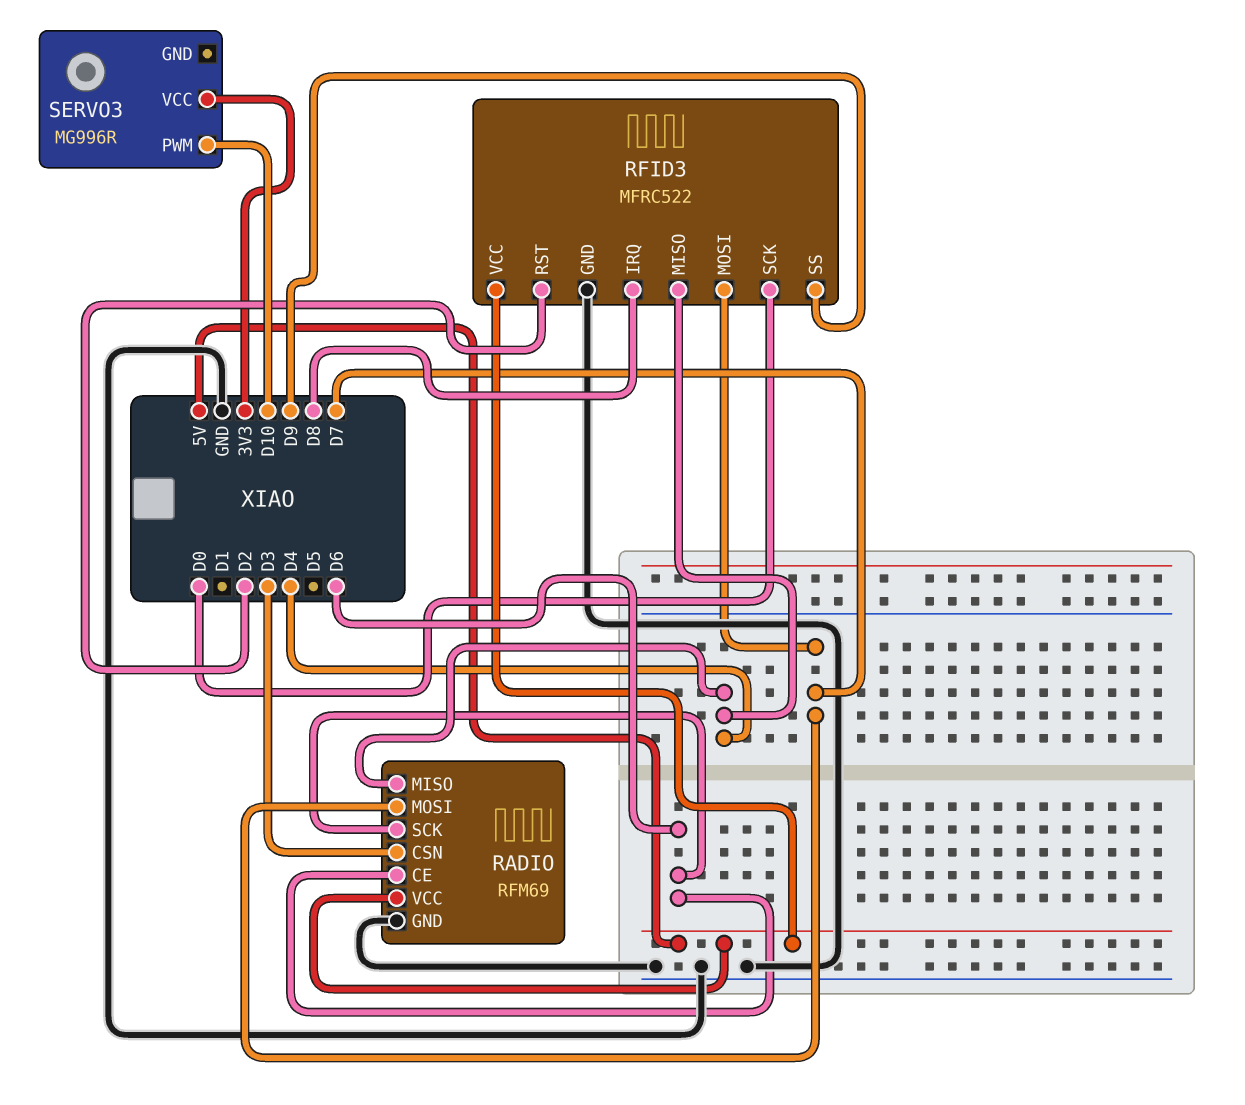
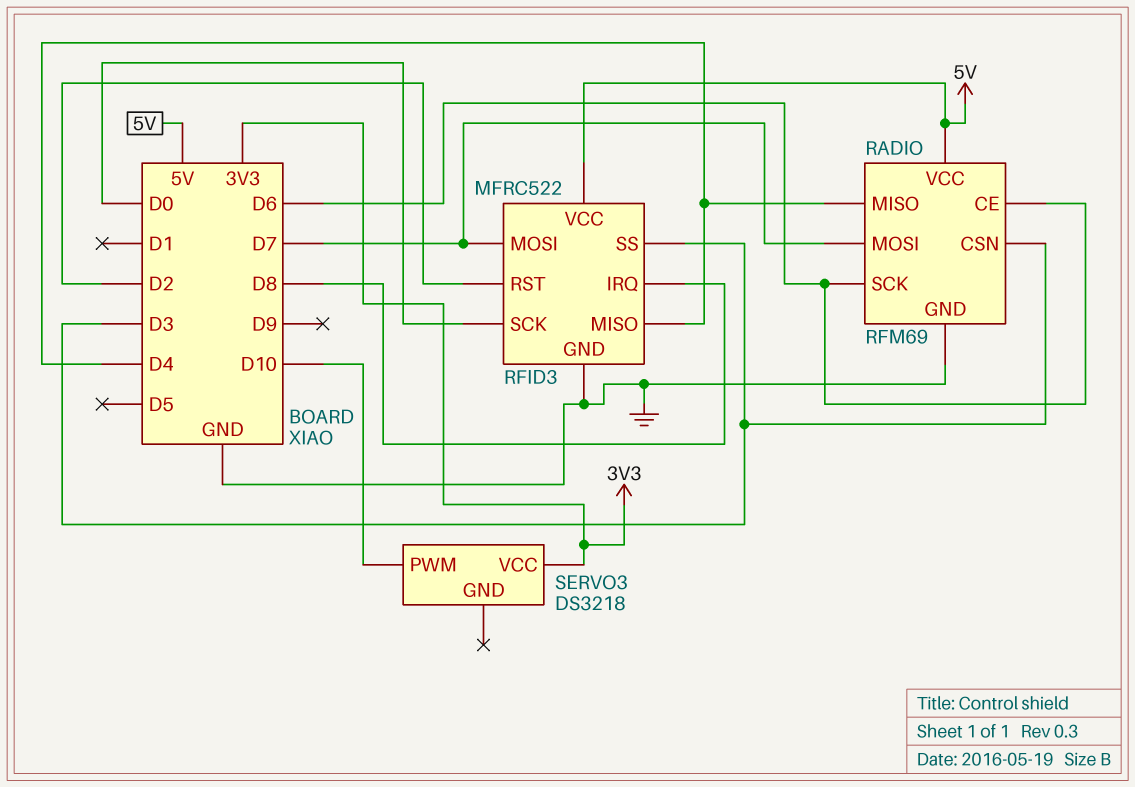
RFID3 pin SS: D9 -> D3
SERVO3: MG996R -> DS3218

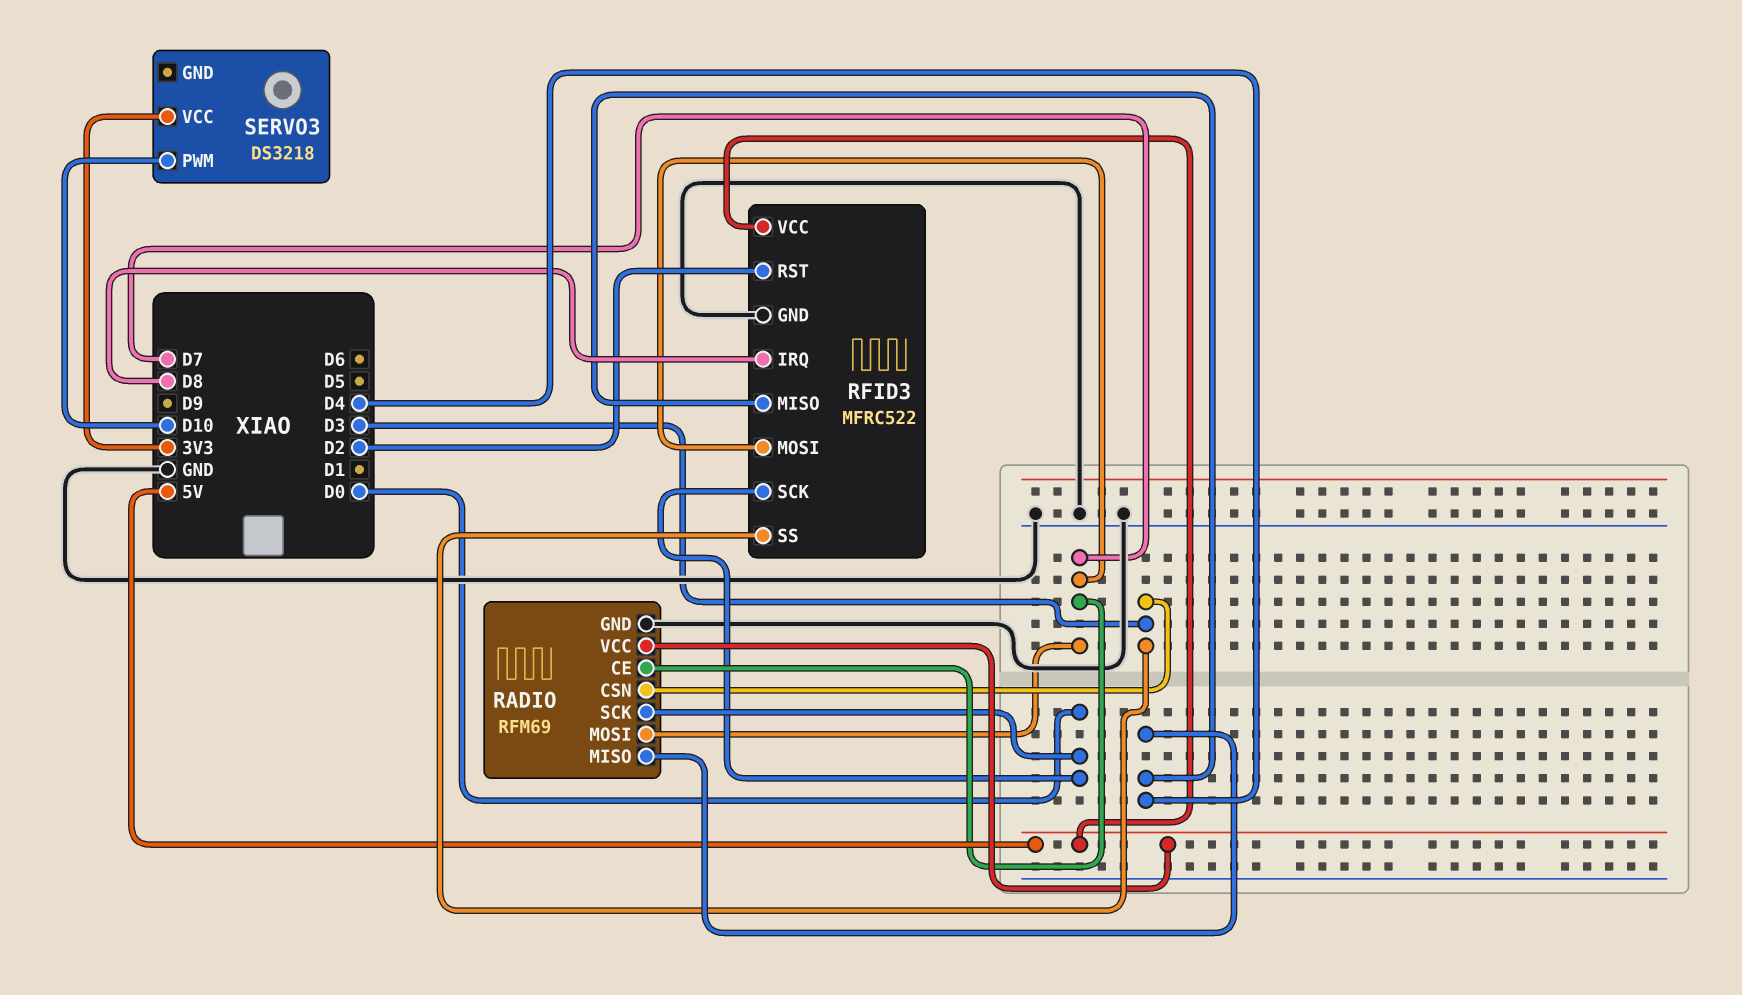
RADIO pin CE: D6 -> D7
RADIO pin SCK: D6 -> D0

